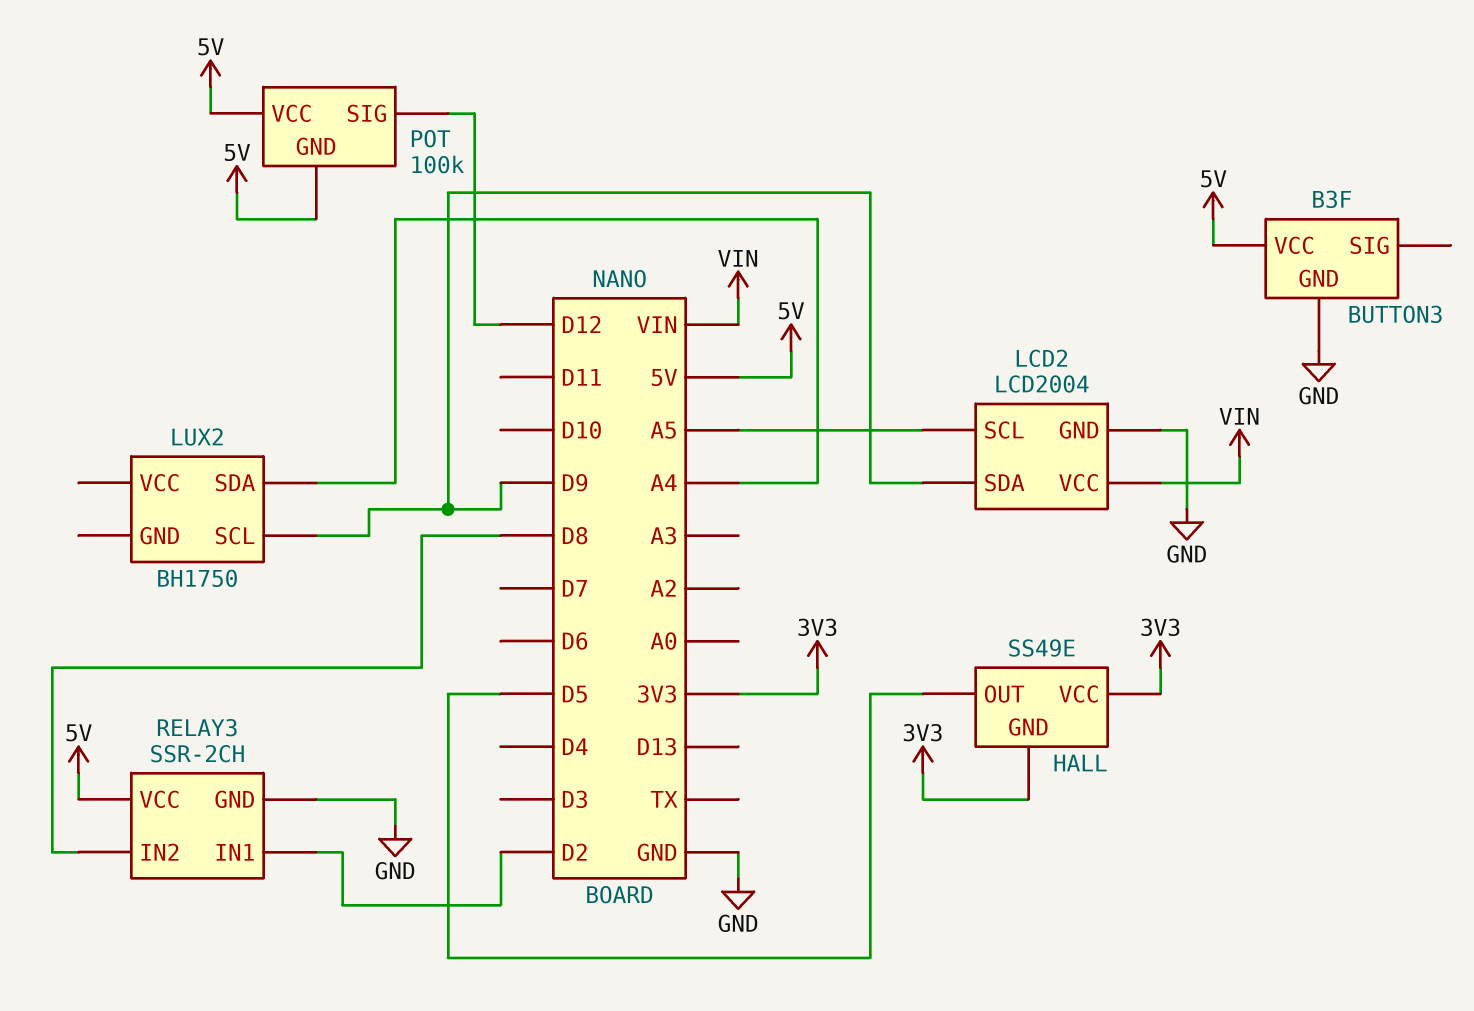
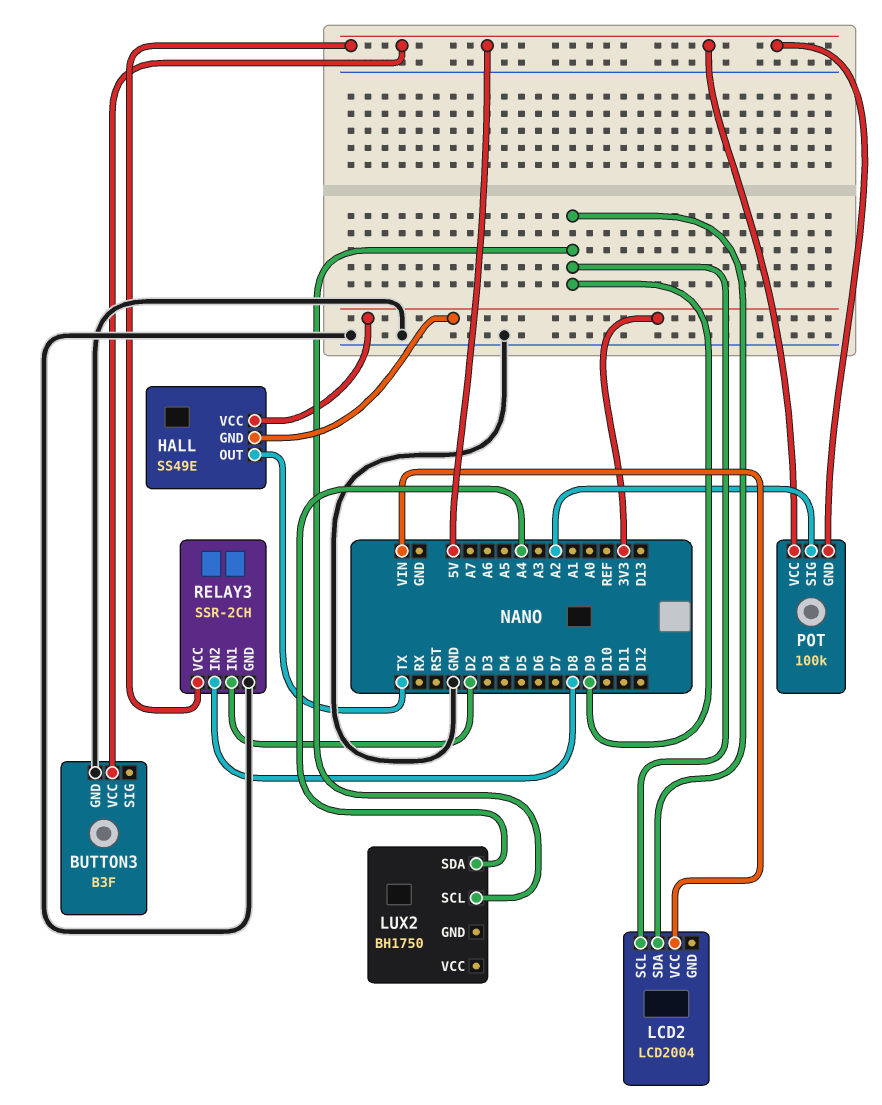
HALL pin OUT: D5 -> TX
LCD2 pin GND: GND -> none
LCD2 pin SCL: A5 -> D9
POT pin SIG: D12 -> A2

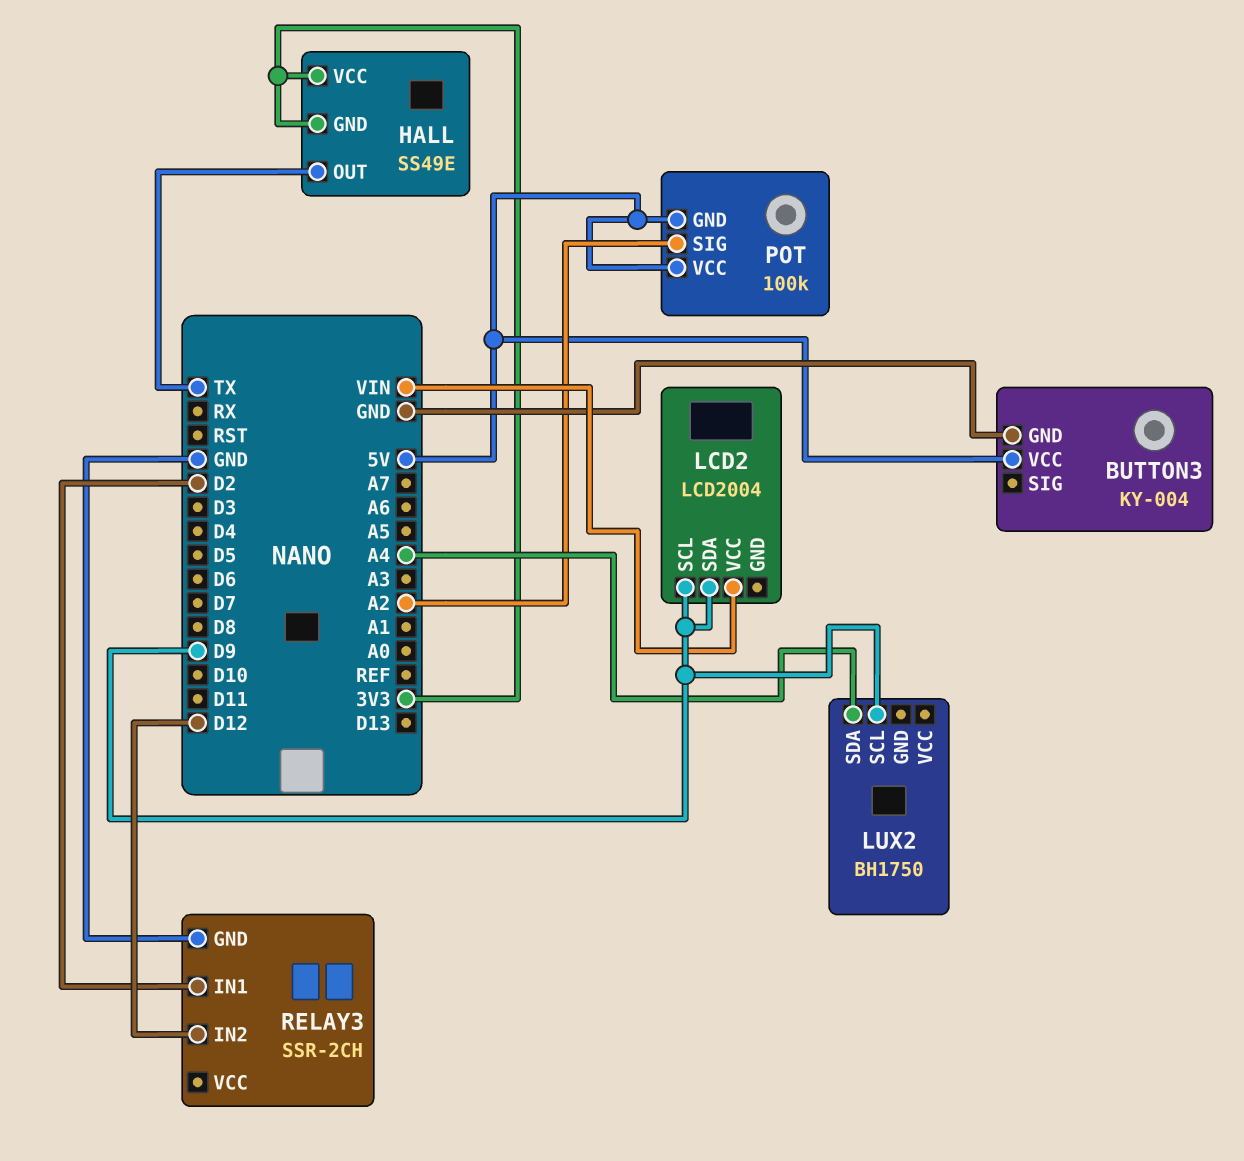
BUTTON3: B3F -> KY-004
RELAY3 pin IN2: D8 -> D12
RELAY3 pin VCC: 5V -> none

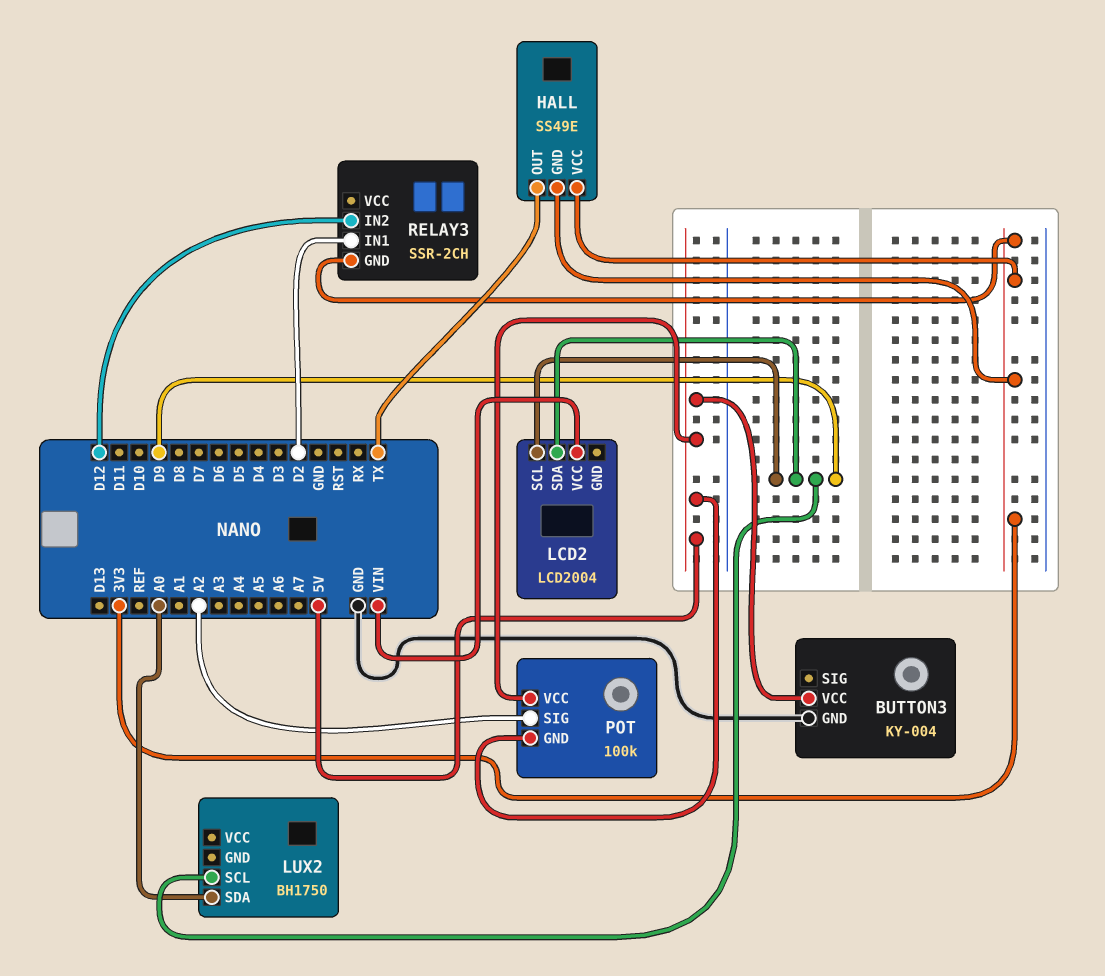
LUX2 pin SDA: A4 -> A0
RELAY3 pin GND: GND -> 3V3

